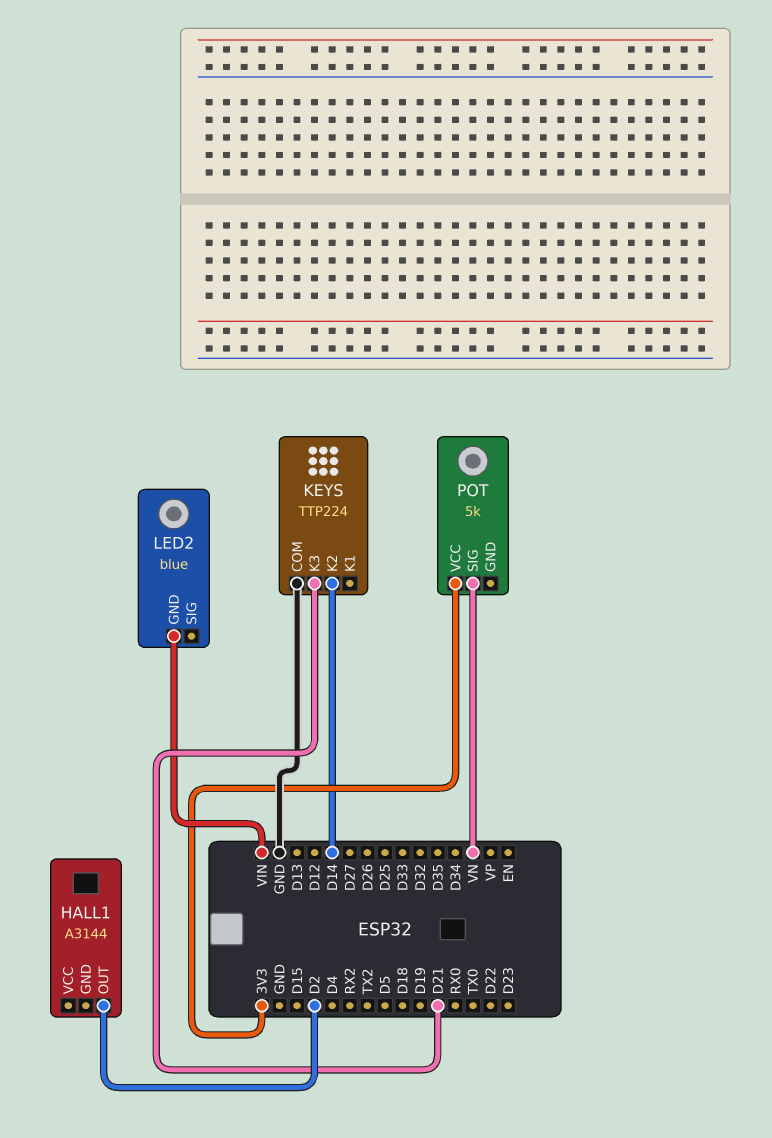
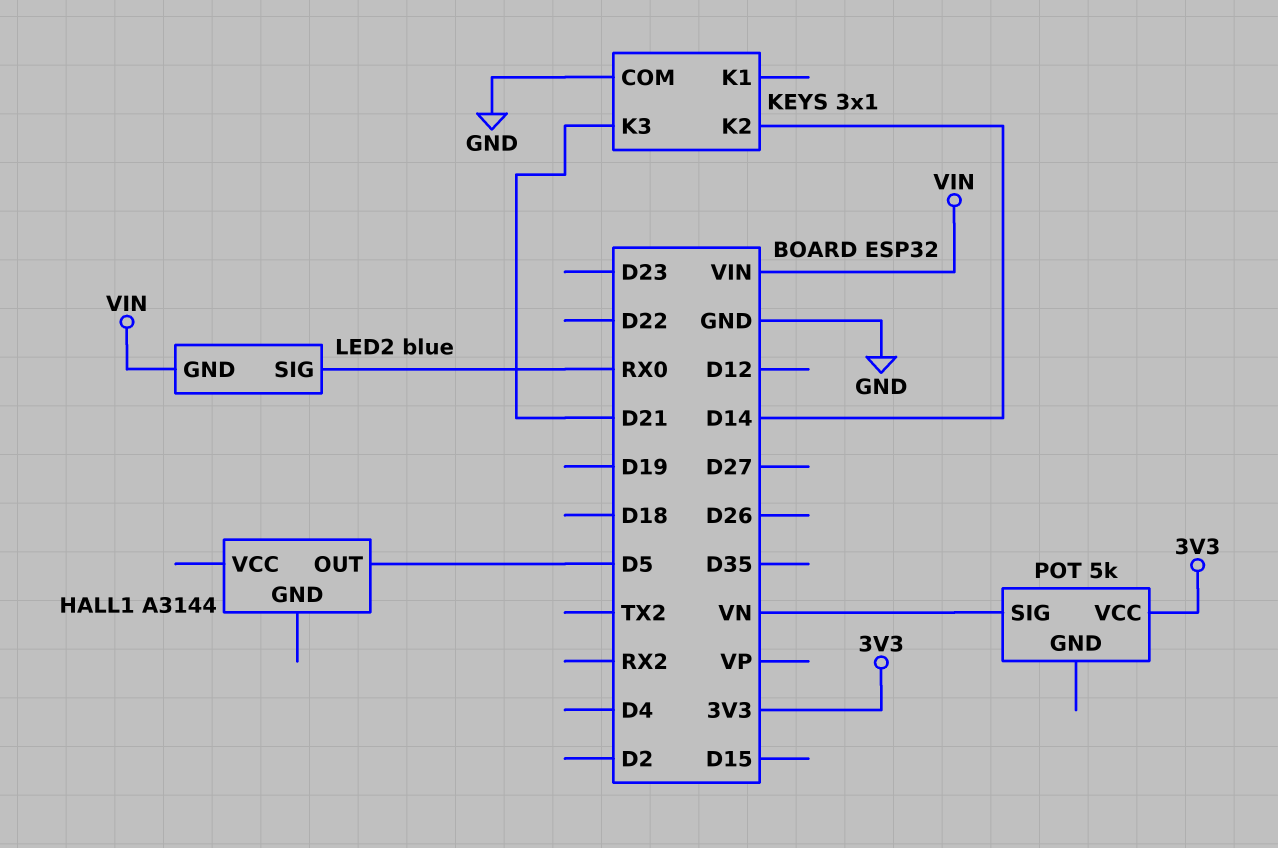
HALL1 pin OUT: D2 -> D5
KEYS: TTP224 -> 3x1
LED2 pin SIG: none -> RX0

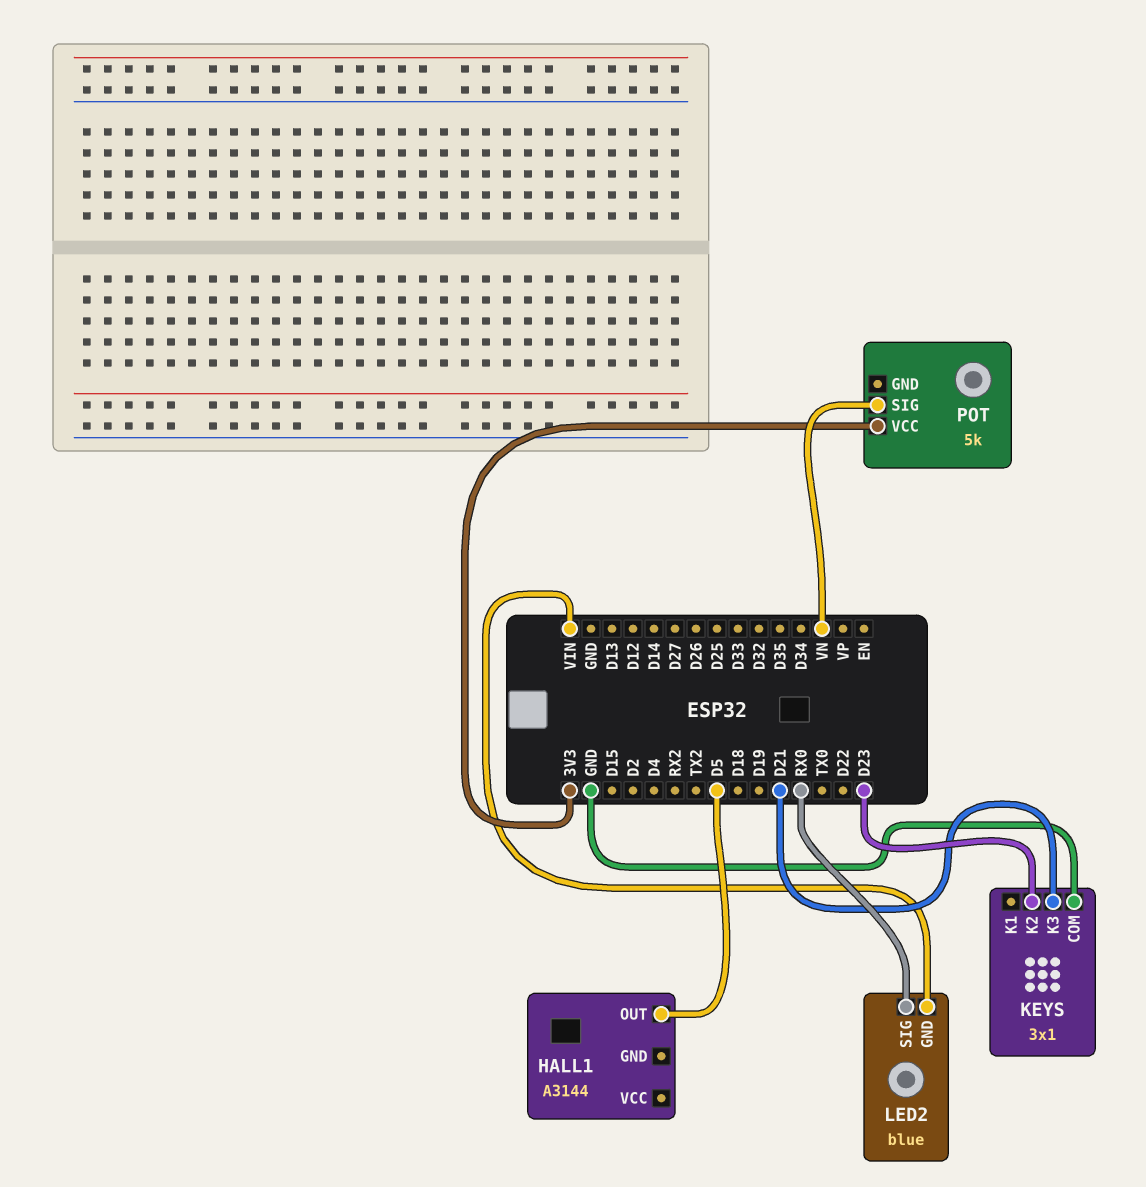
KEYS pin K2: D14 -> D23

